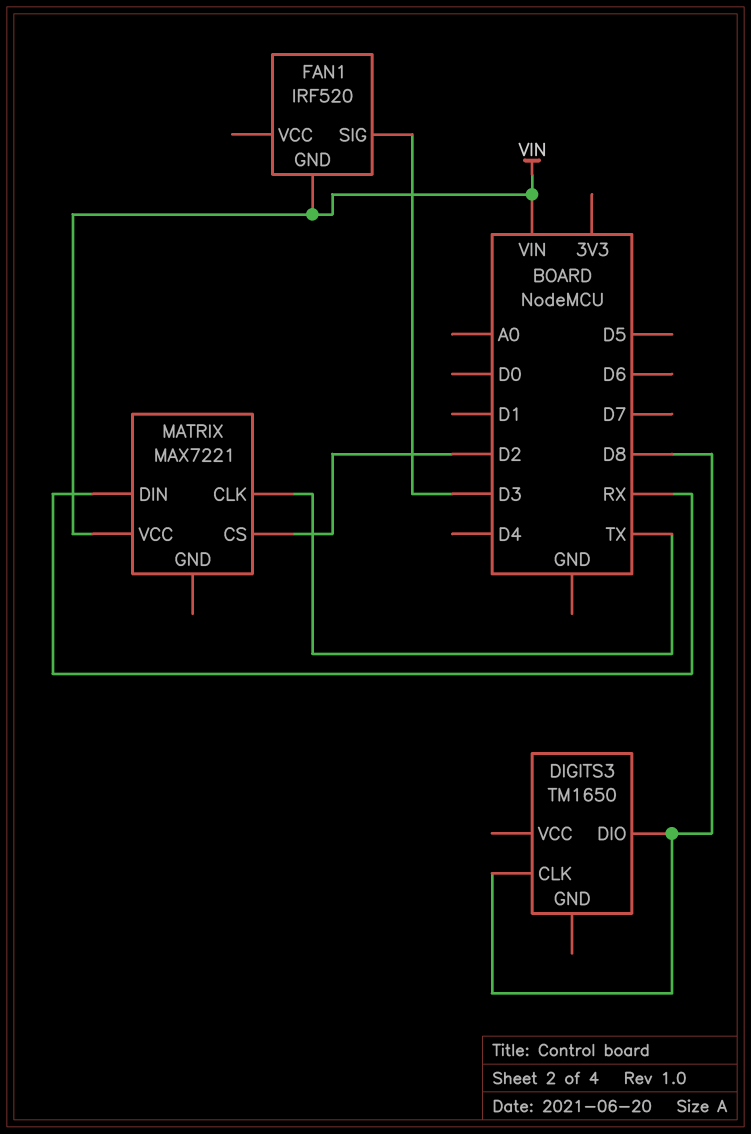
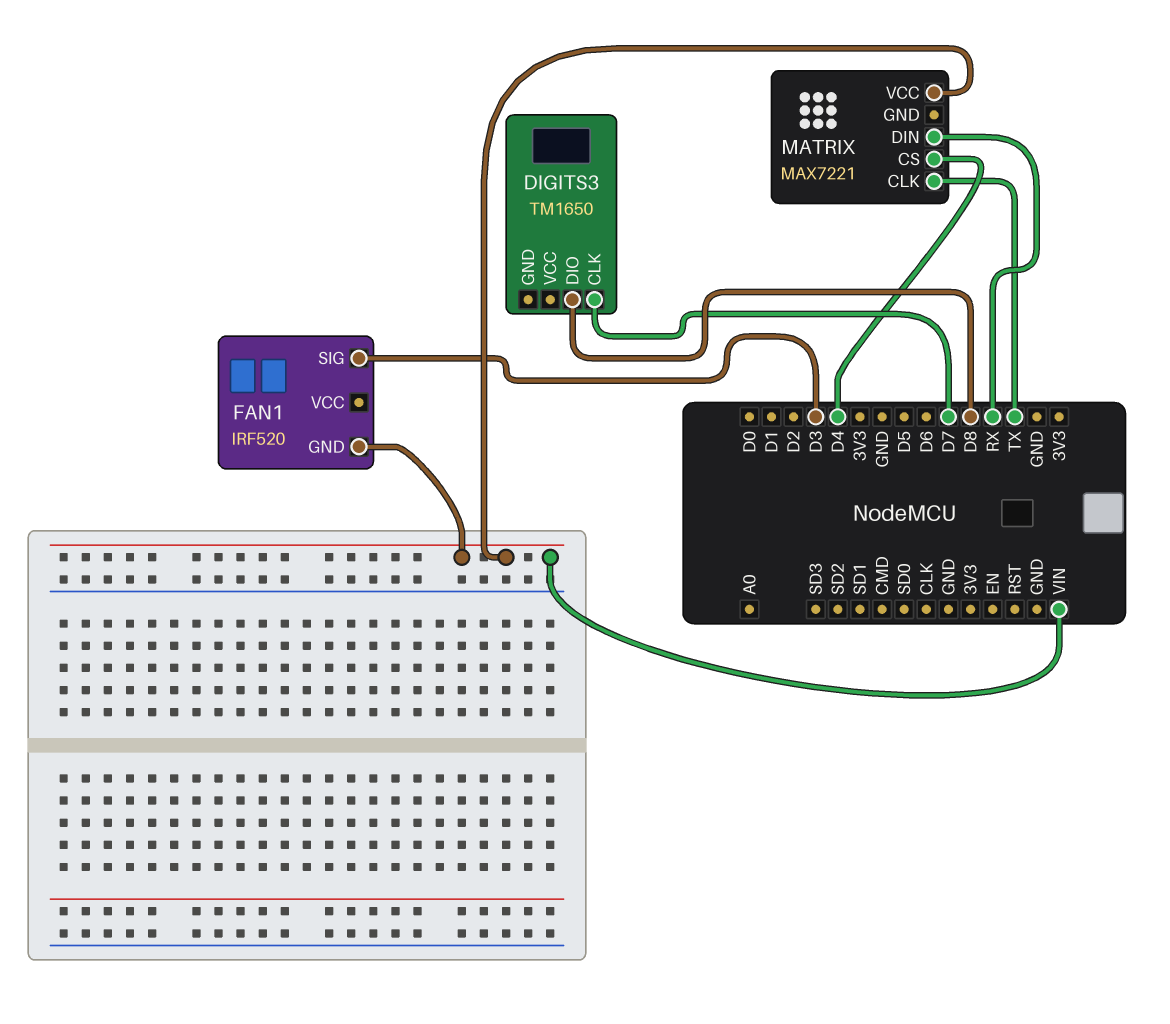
DIGITS3 pin CLK: D8 -> D7
MATRIX pin CS: D2 -> D4

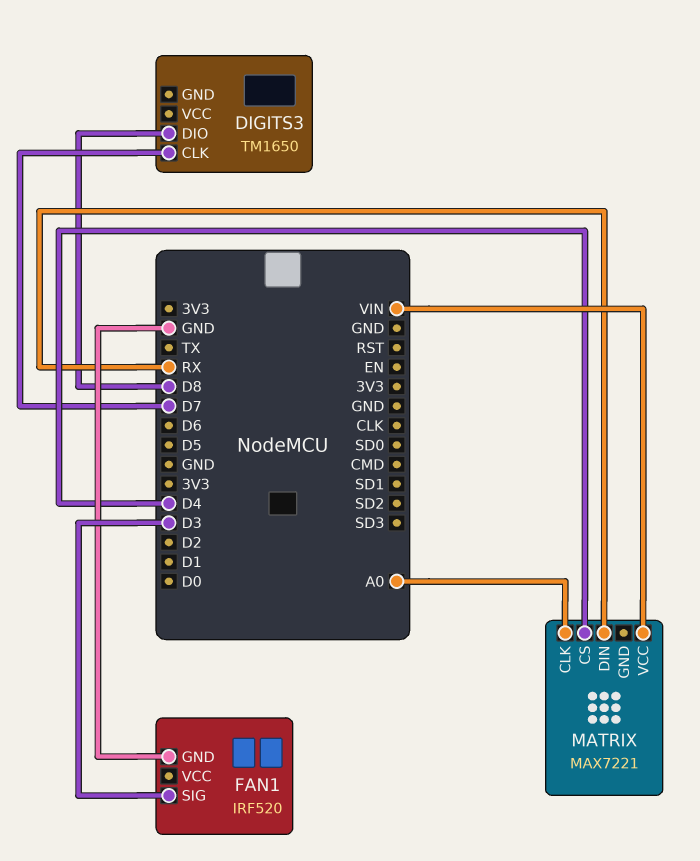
FAN1 pin GND: VIN -> GND
MATRIX pin CLK: TX -> A0

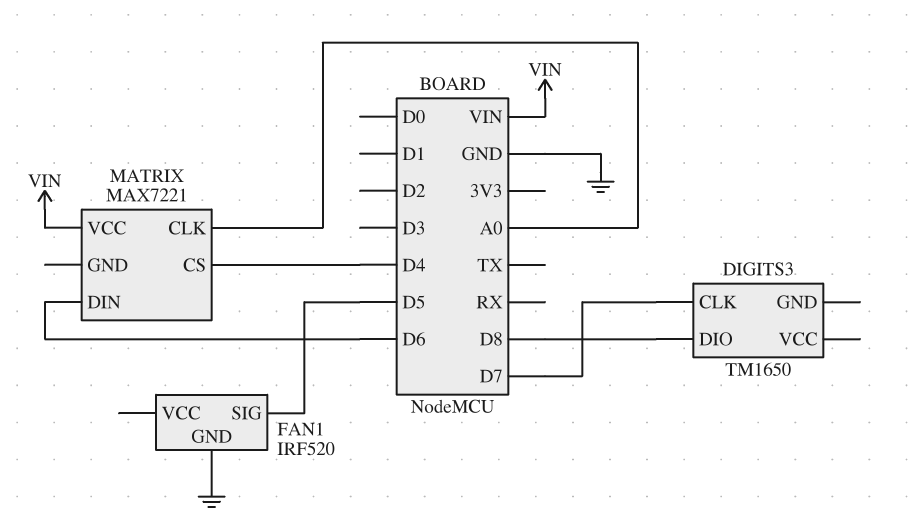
FAN1 pin SIG: D3 -> D5
MATRIX pin DIN: RX -> D6

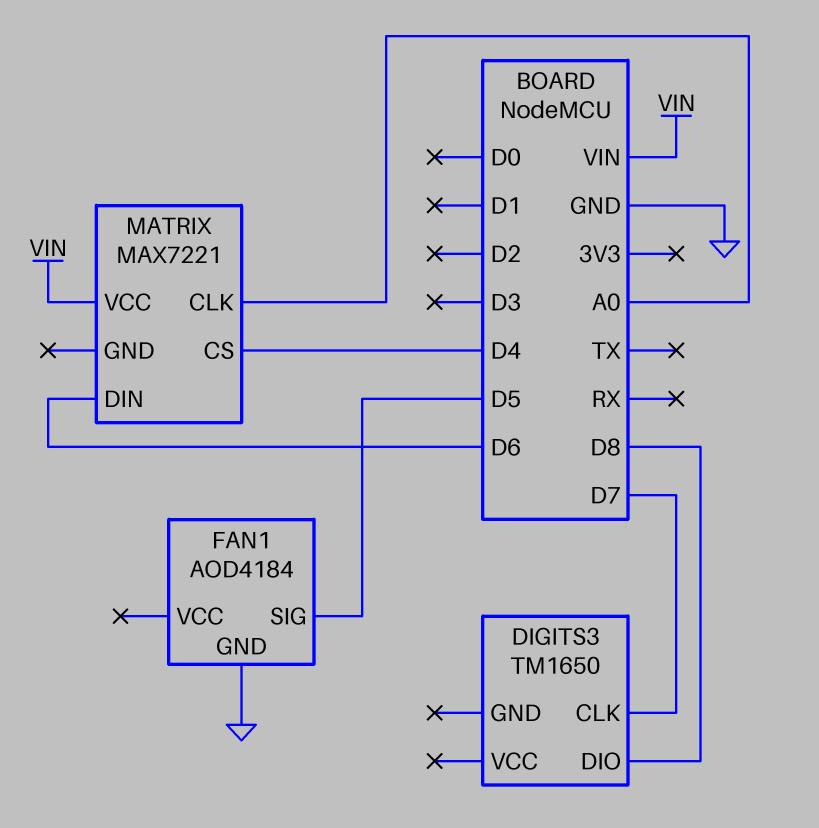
FAN1: IRF520 -> AOD4184

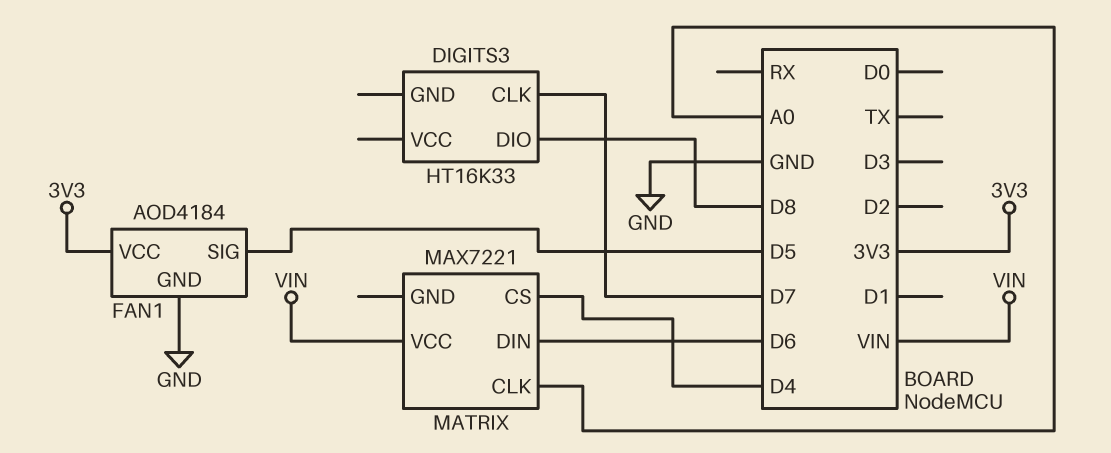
DIGITS3: TM1650 -> HT16K33
FAN1 pin VCC: none -> 3V3

